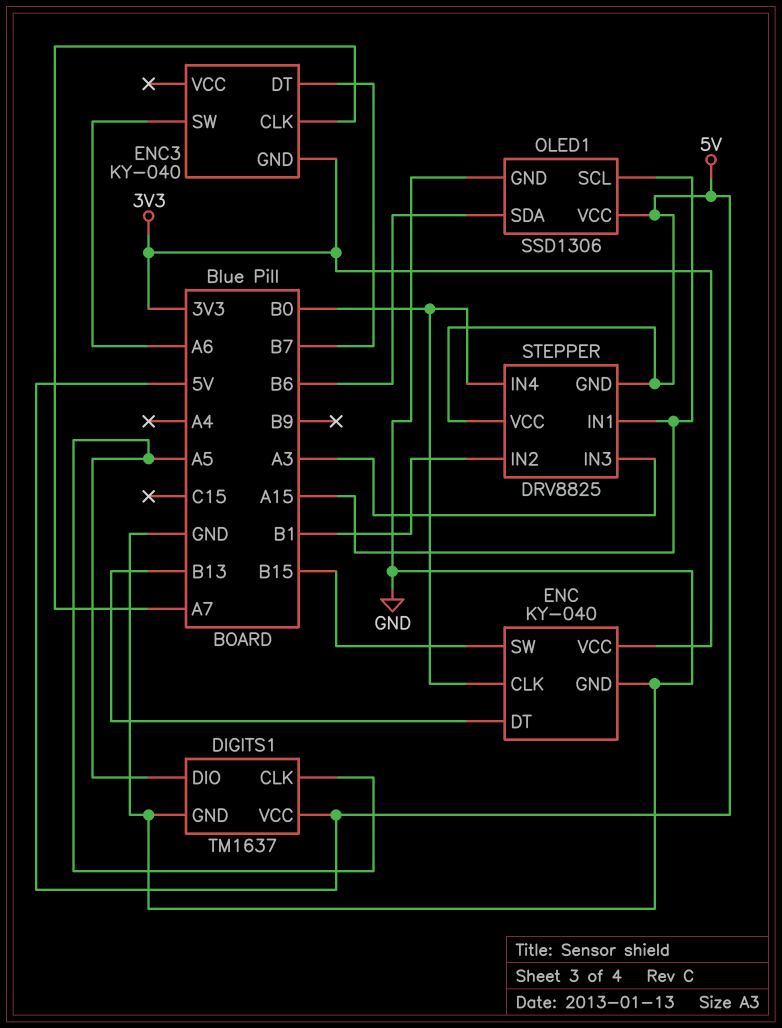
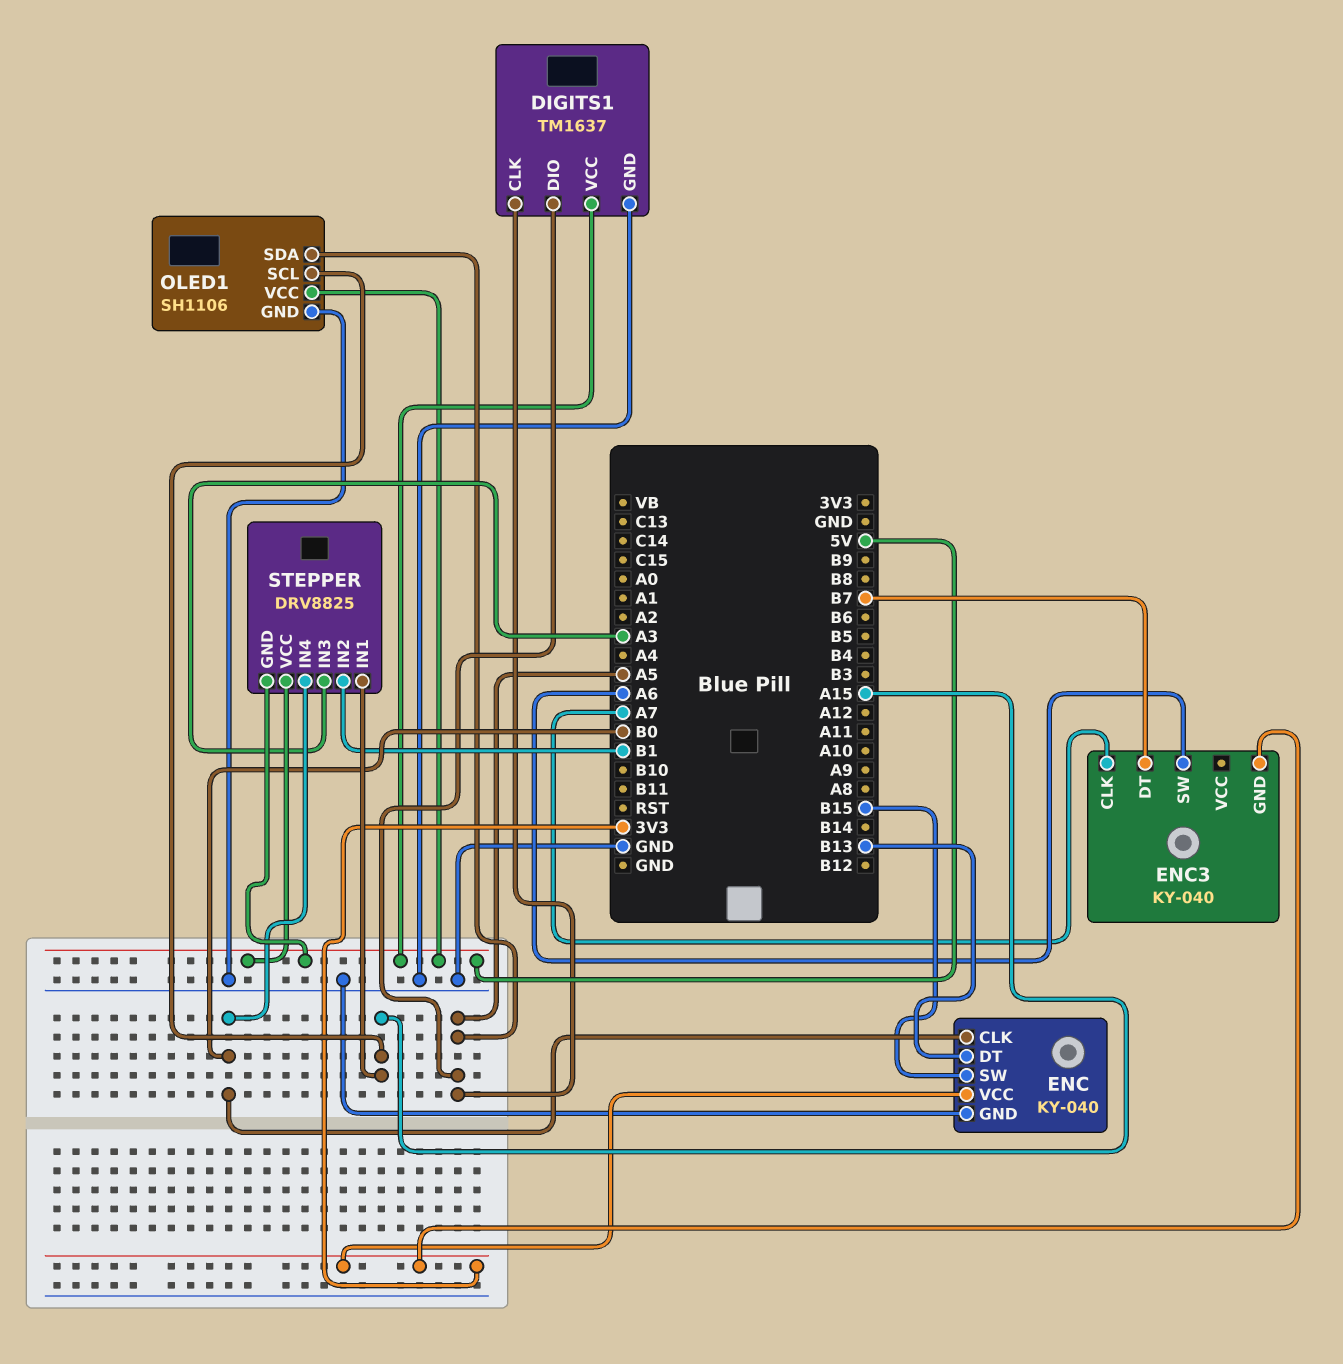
OLED1: SSD1306 -> SH1106
OLED1 pin SDA: B6 -> A5

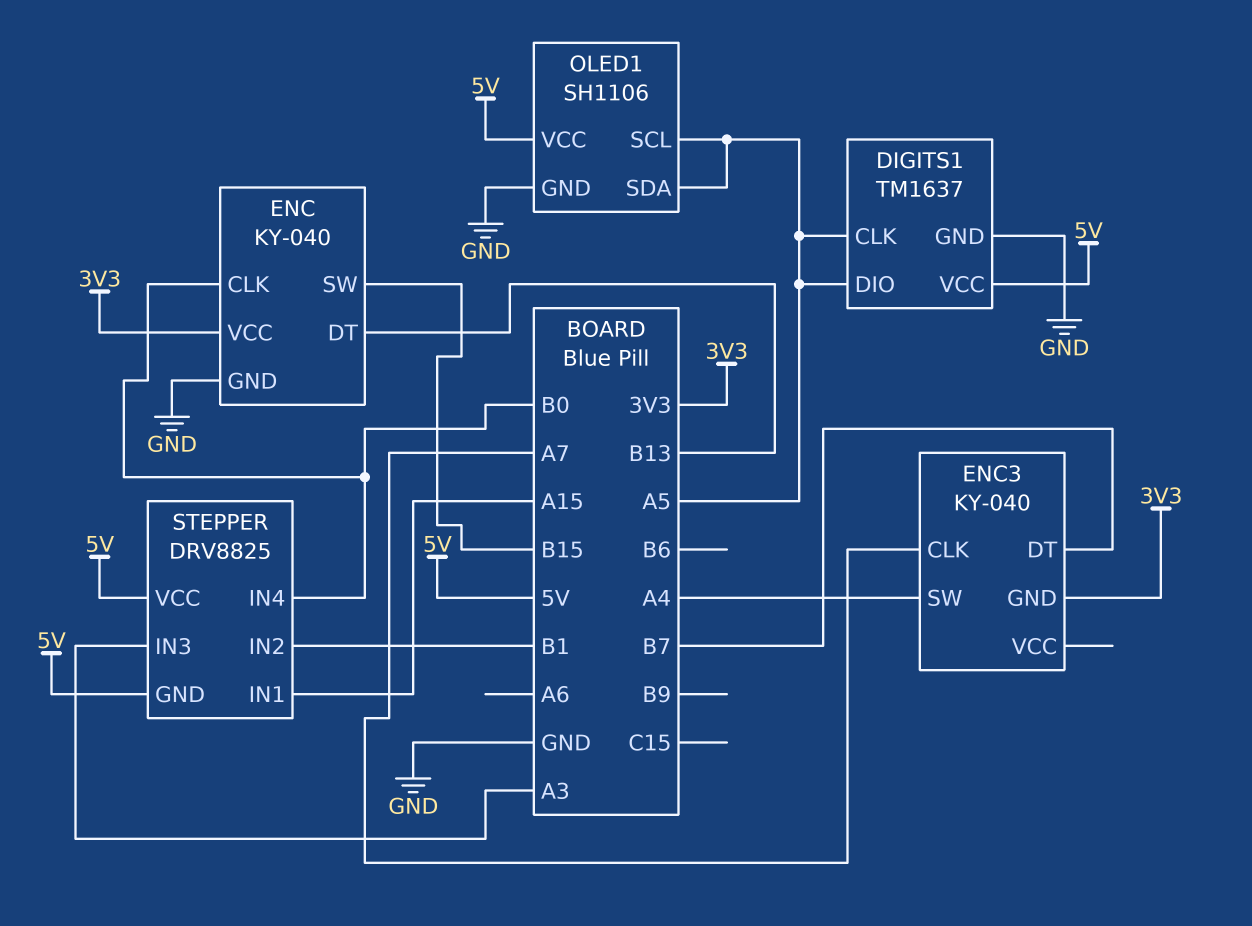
ENC3 pin SW: A6 -> A4
OLED1 pin SCL: A15 -> A5

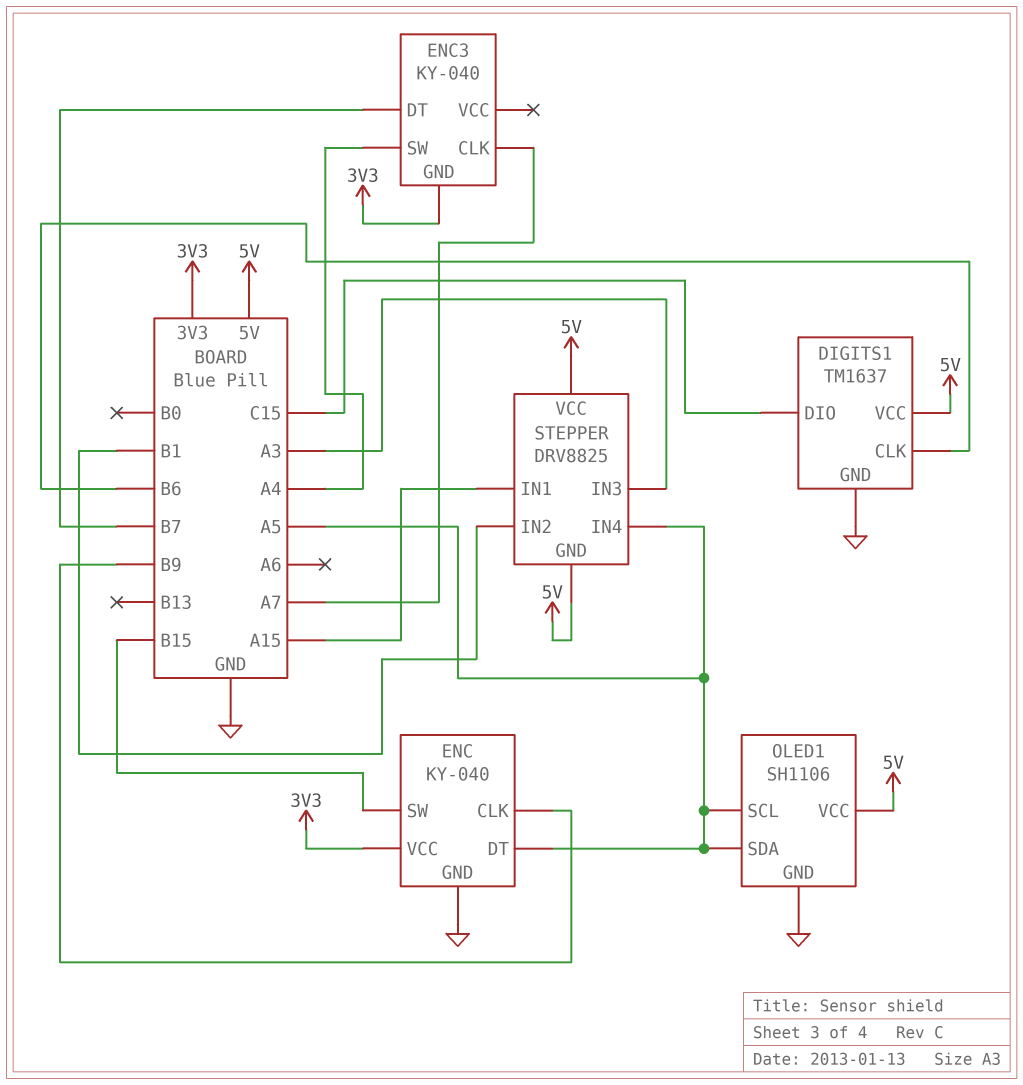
DIGITS1 pin CLK: A5 -> B6
DIGITS1 pin DIO: A5 -> C15
ENC pin CLK: B0 -> B9
ENC pin DT: B13 -> A5
STEPPER pin IN4: B0 -> A5

